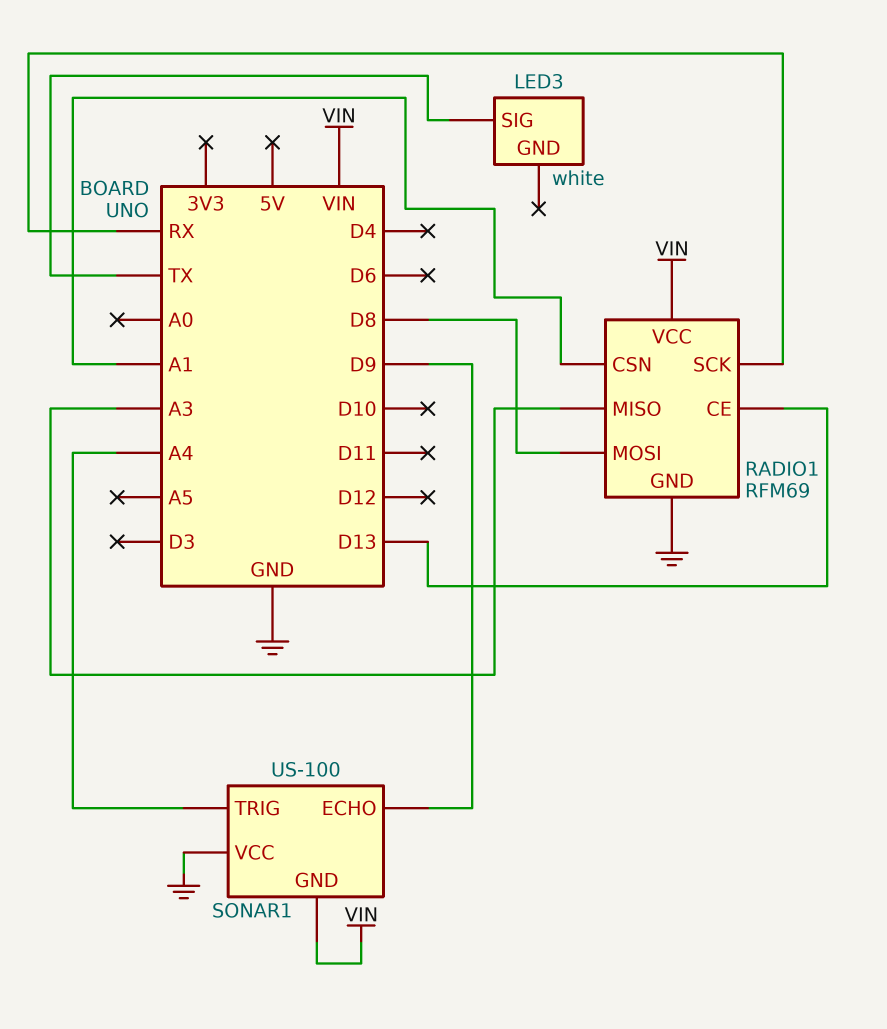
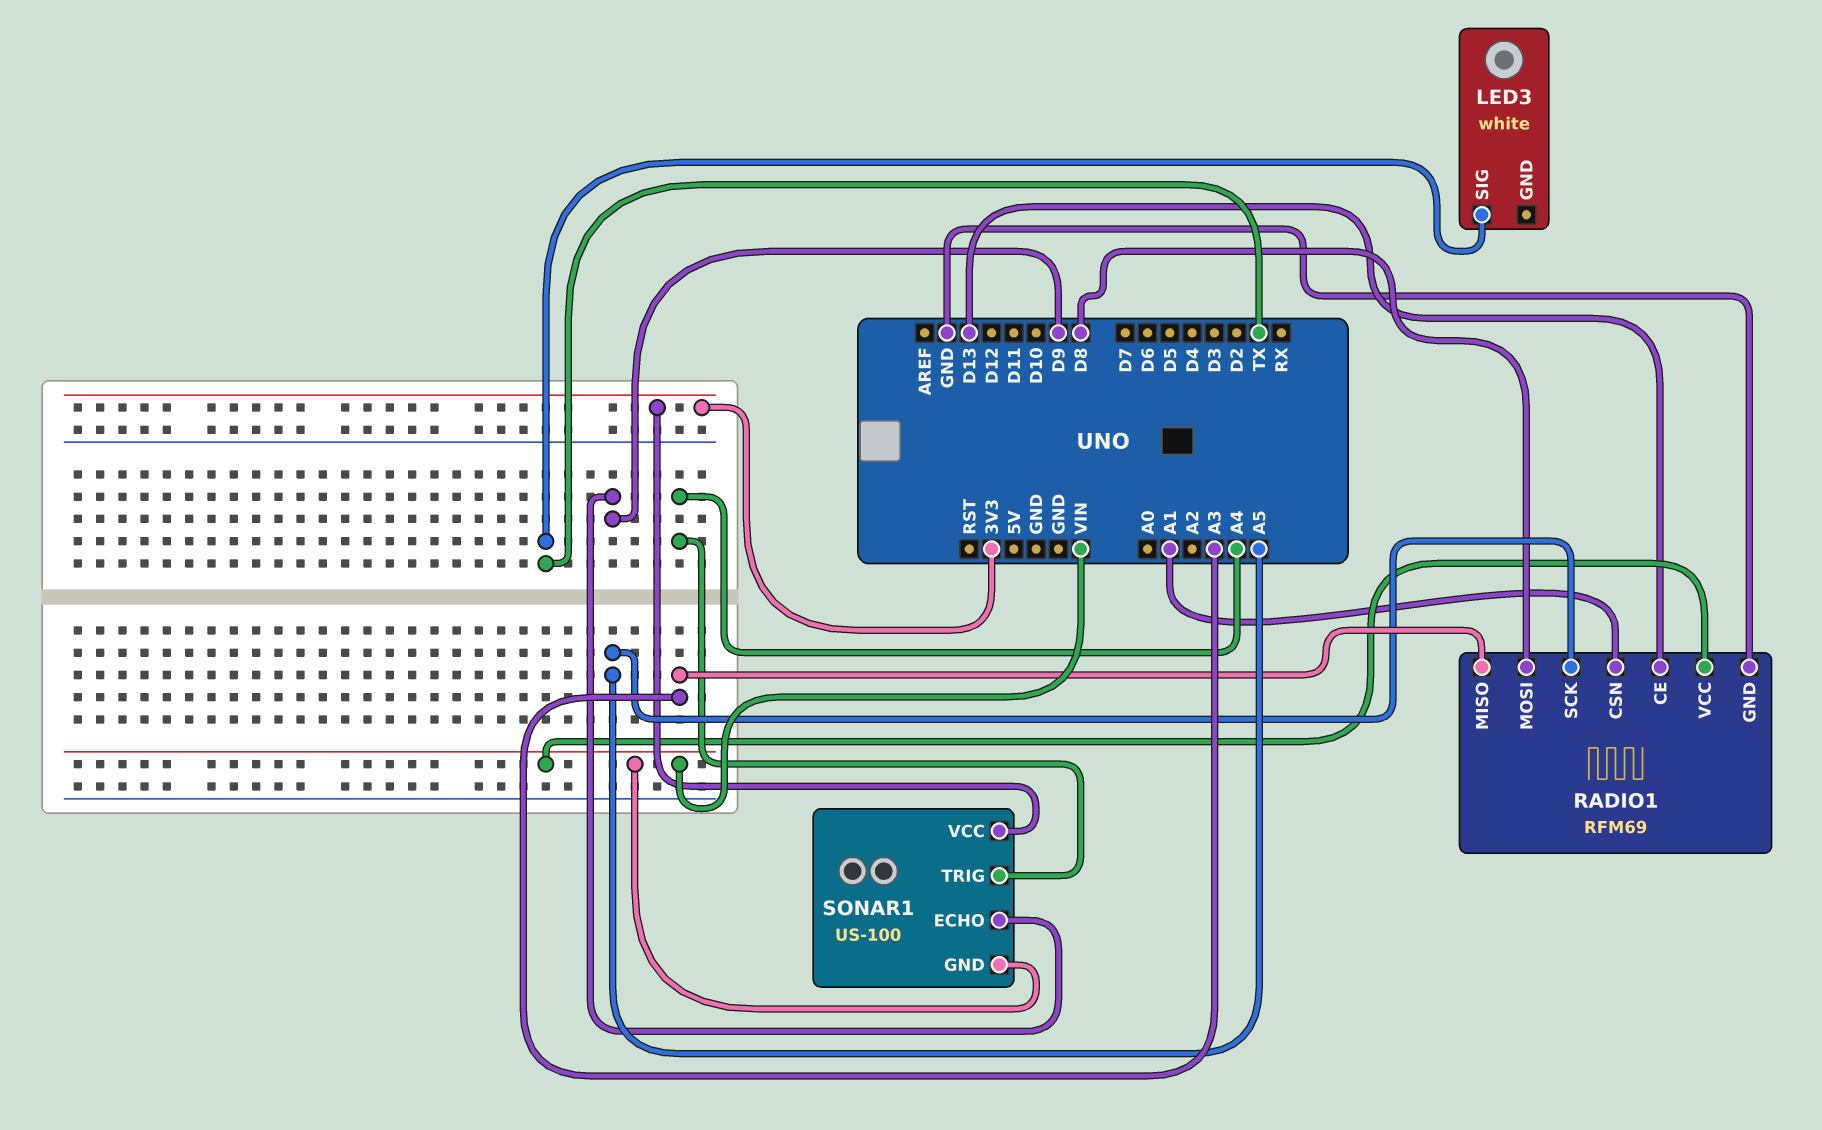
RADIO1 pin SCK: RX -> A5
SONAR1 pin VCC: GND -> 3V3

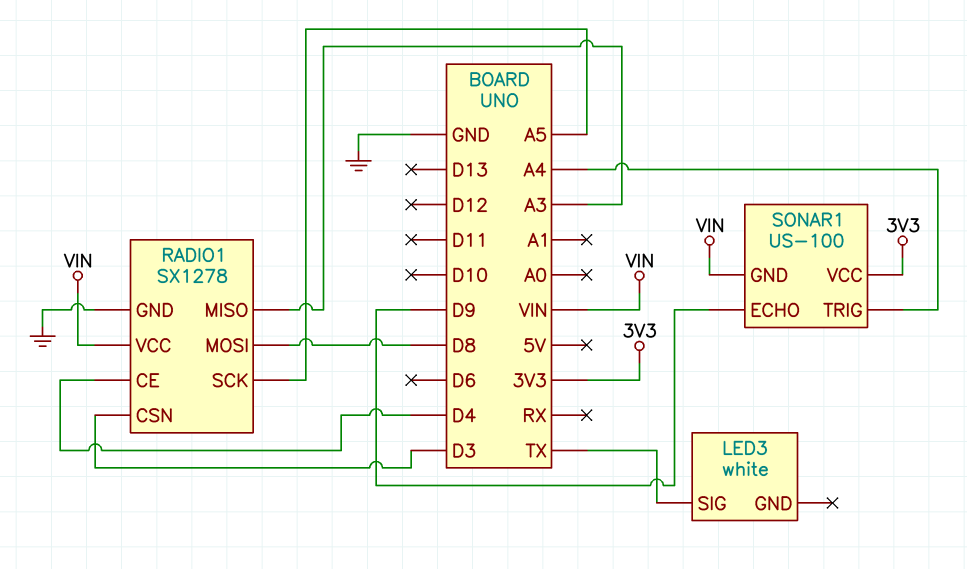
RADIO1: RFM69 -> SX1278
RADIO1 pin CE: D13 -> D4
RADIO1 pin CSN: A1 -> D3

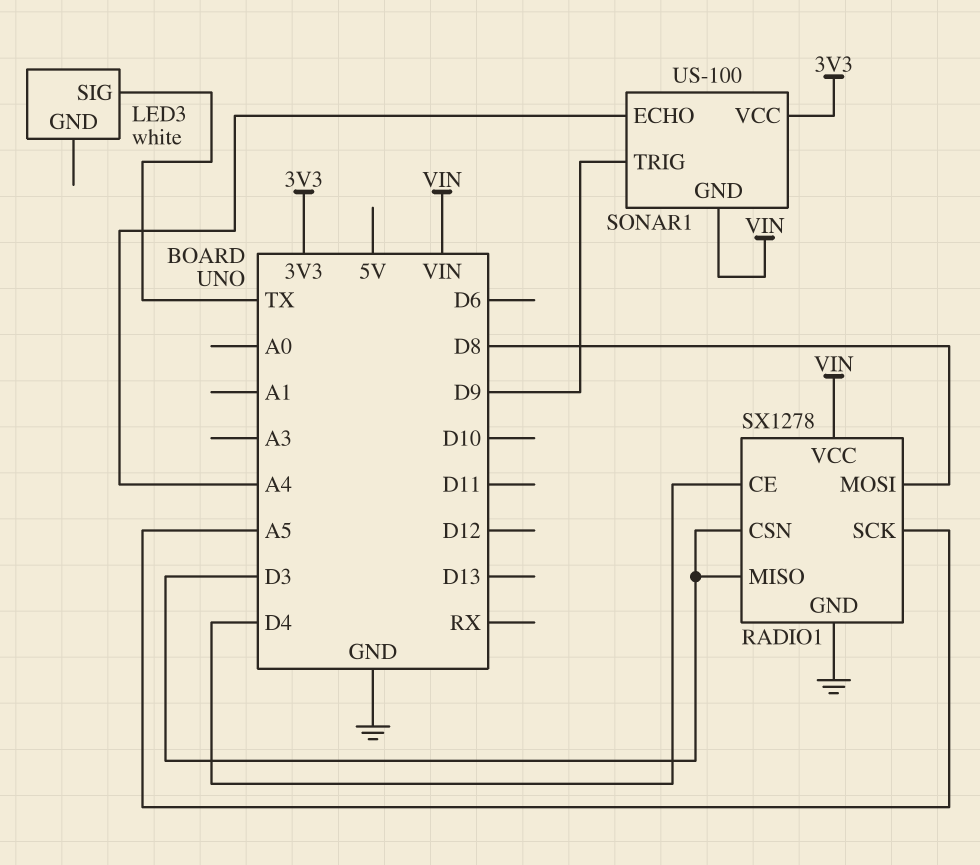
RADIO1 pin MISO: A3 -> D3
SONAR1 pin ECHO: D9 -> A4
SONAR1 pin TRIG: A4 -> D9

